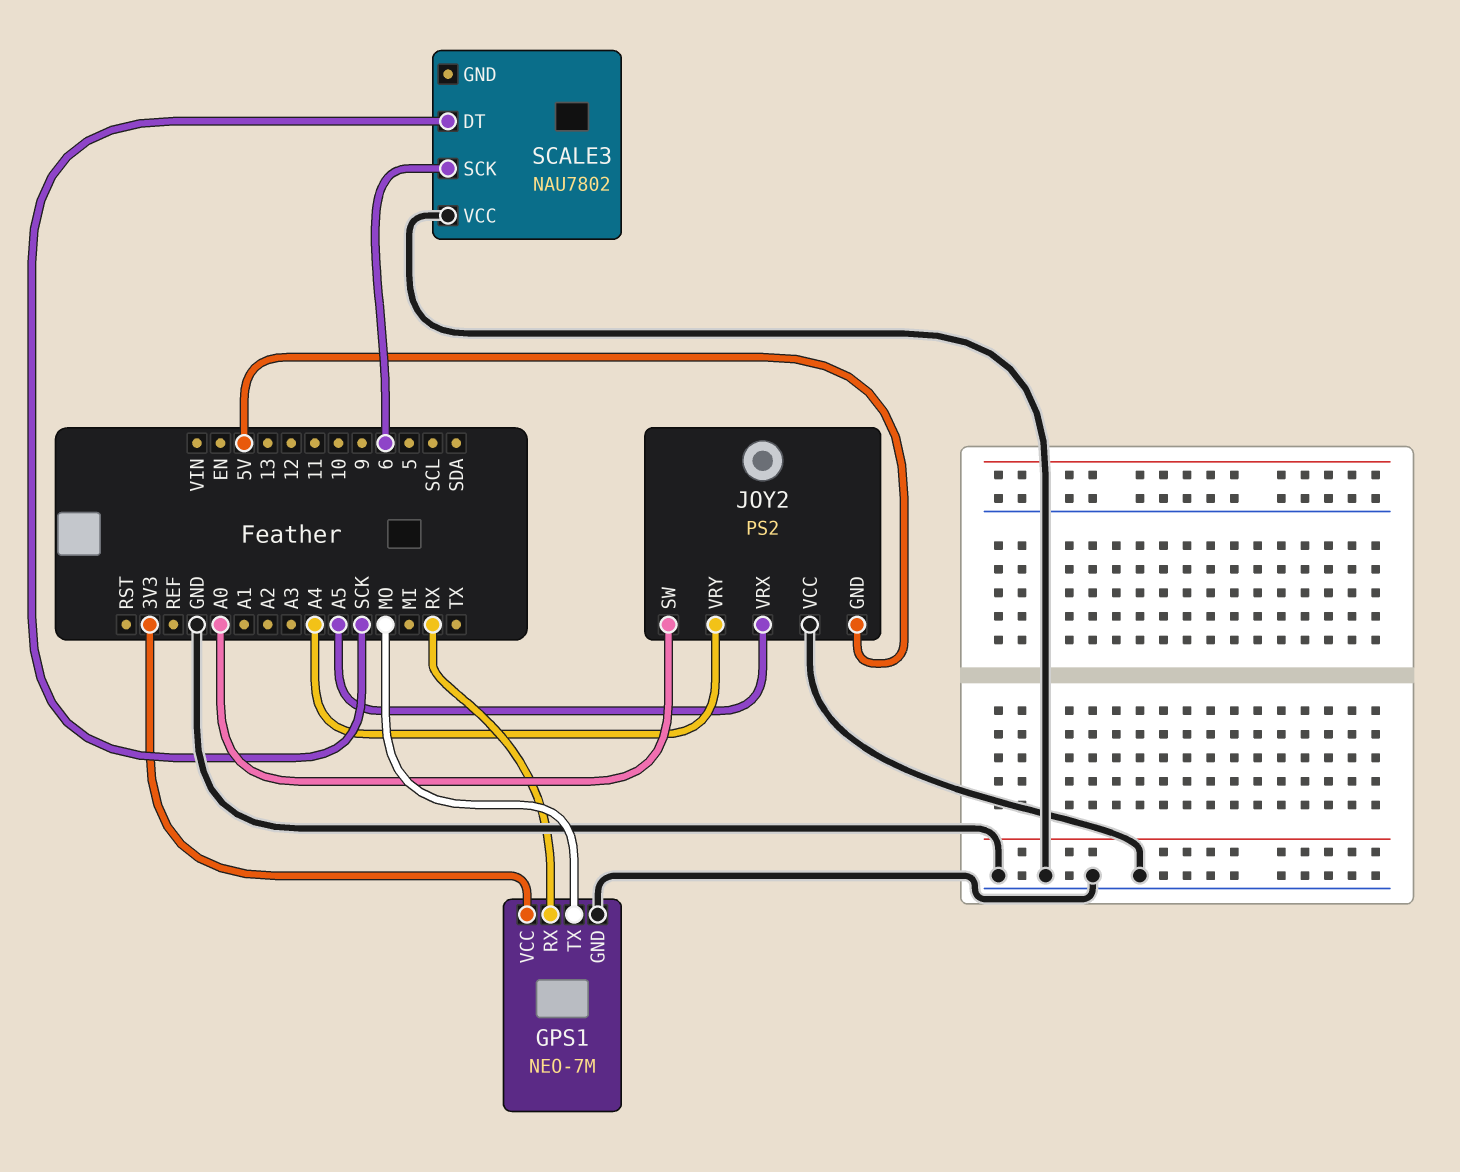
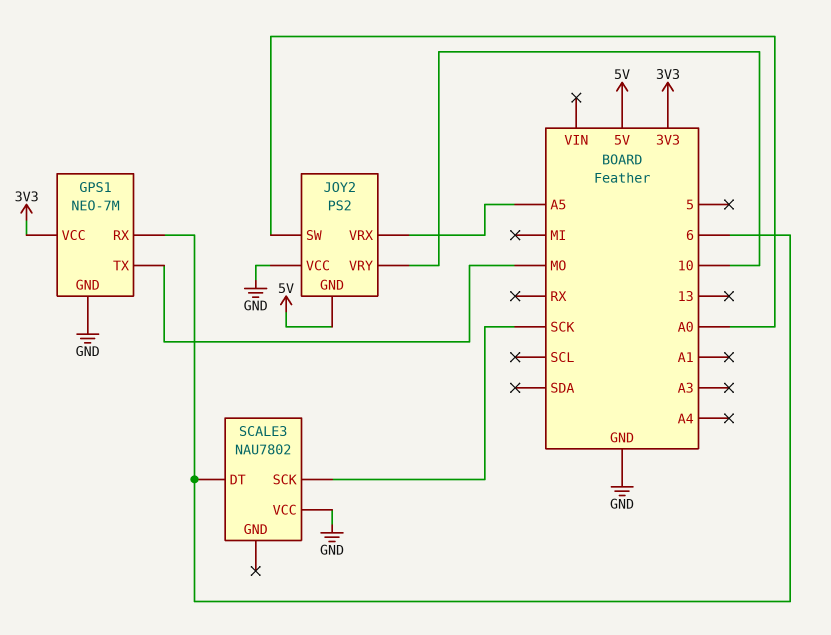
GPS1 pin RX: RX -> 6
JOY2 pin VRY: A4 -> 10
SCALE3 pin DT: SCK -> 6
SCALE3 pin SCK: 6 -> SCK

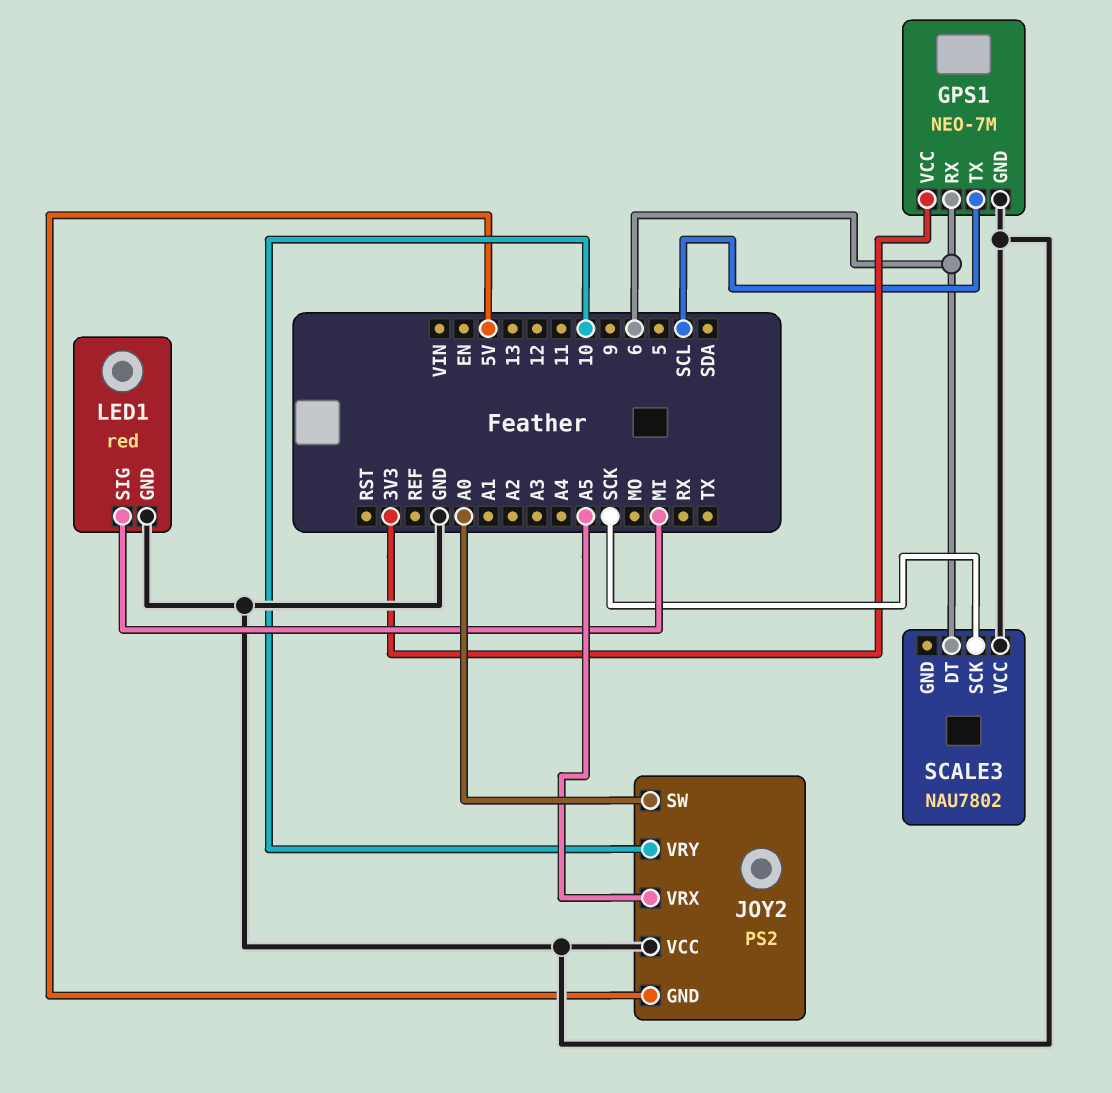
GPS1 pin TX: MO -> SCL
LED1: none -> red
LED1 pin GND: none -> GND
LED1 pin SIG: none -> MI

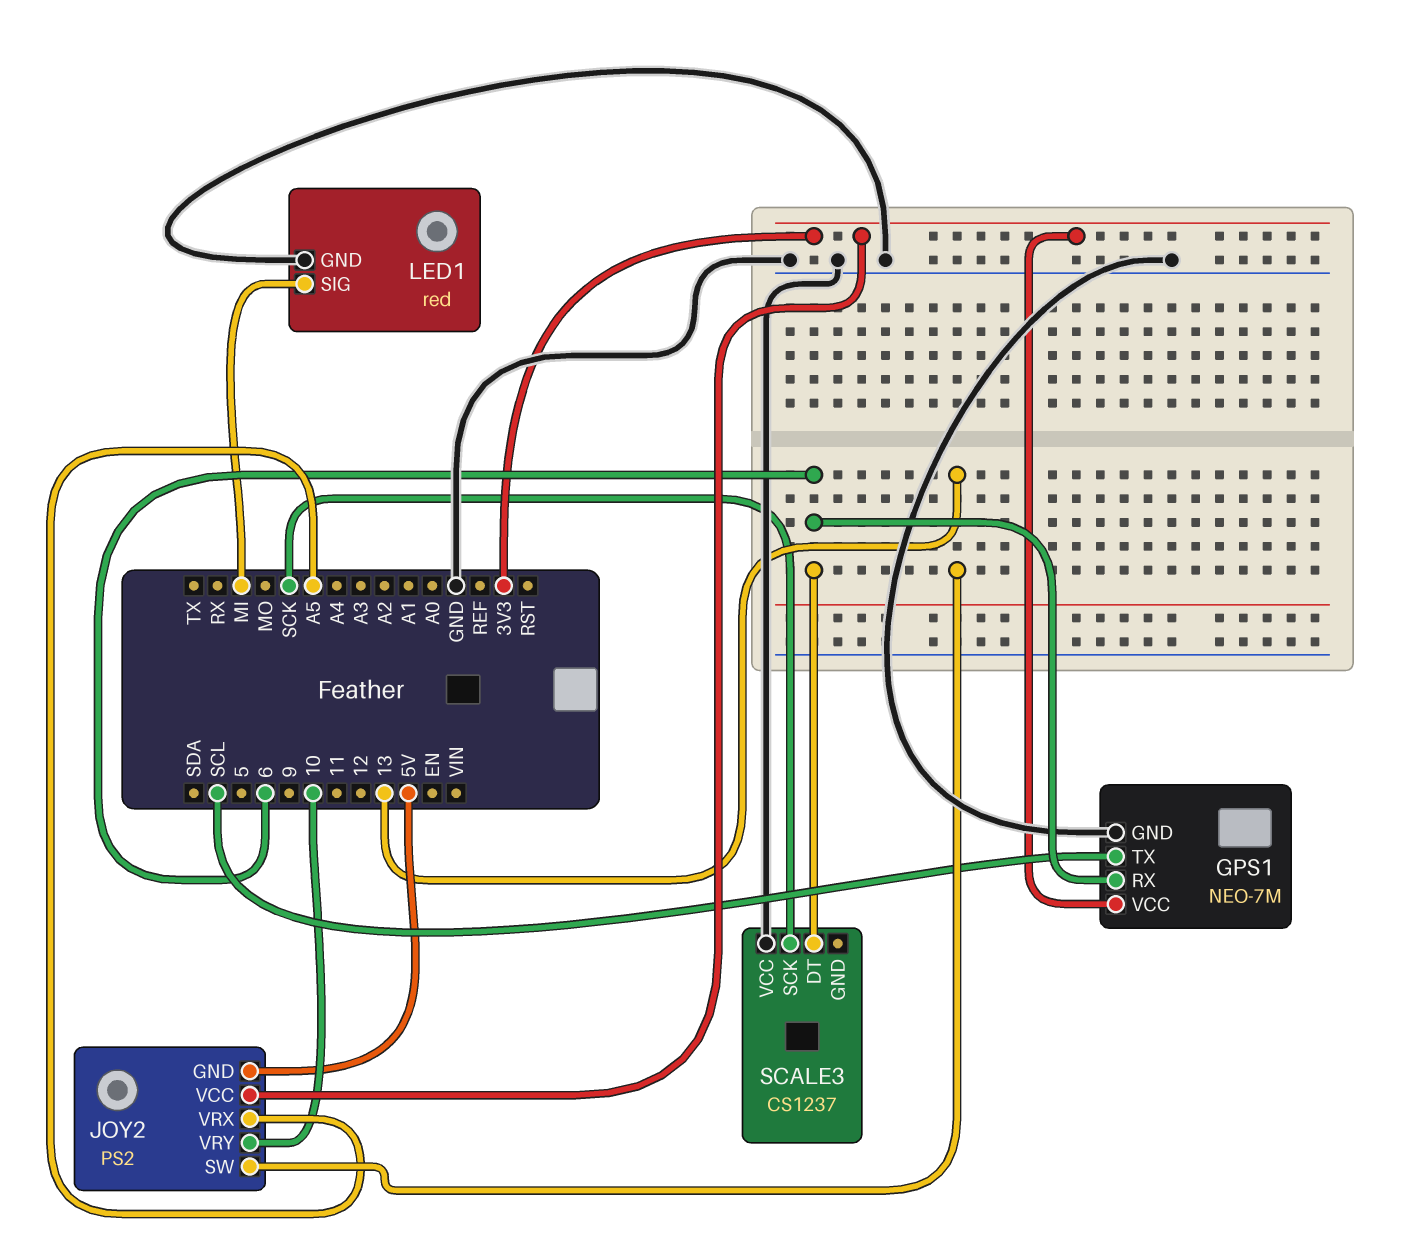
JOY2 pin SW: A0 -> 13
JOY2 pin VCC: GND -> 3V3
SCALE3: NAU7802 -> CS1237

